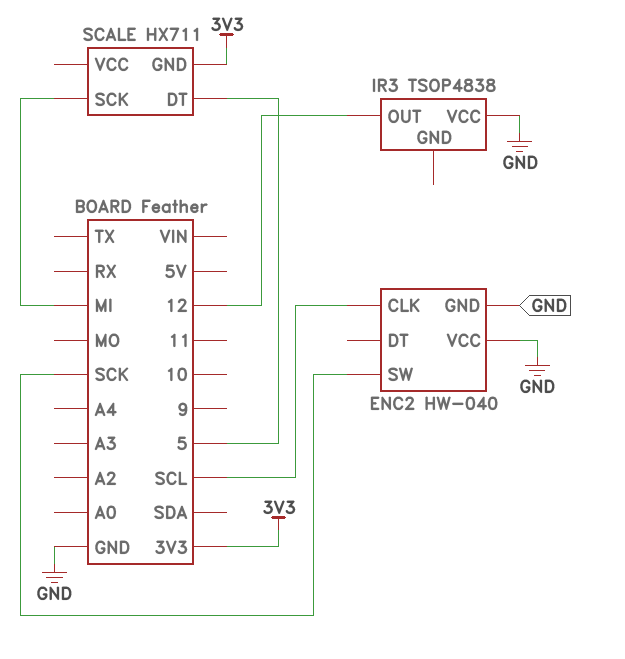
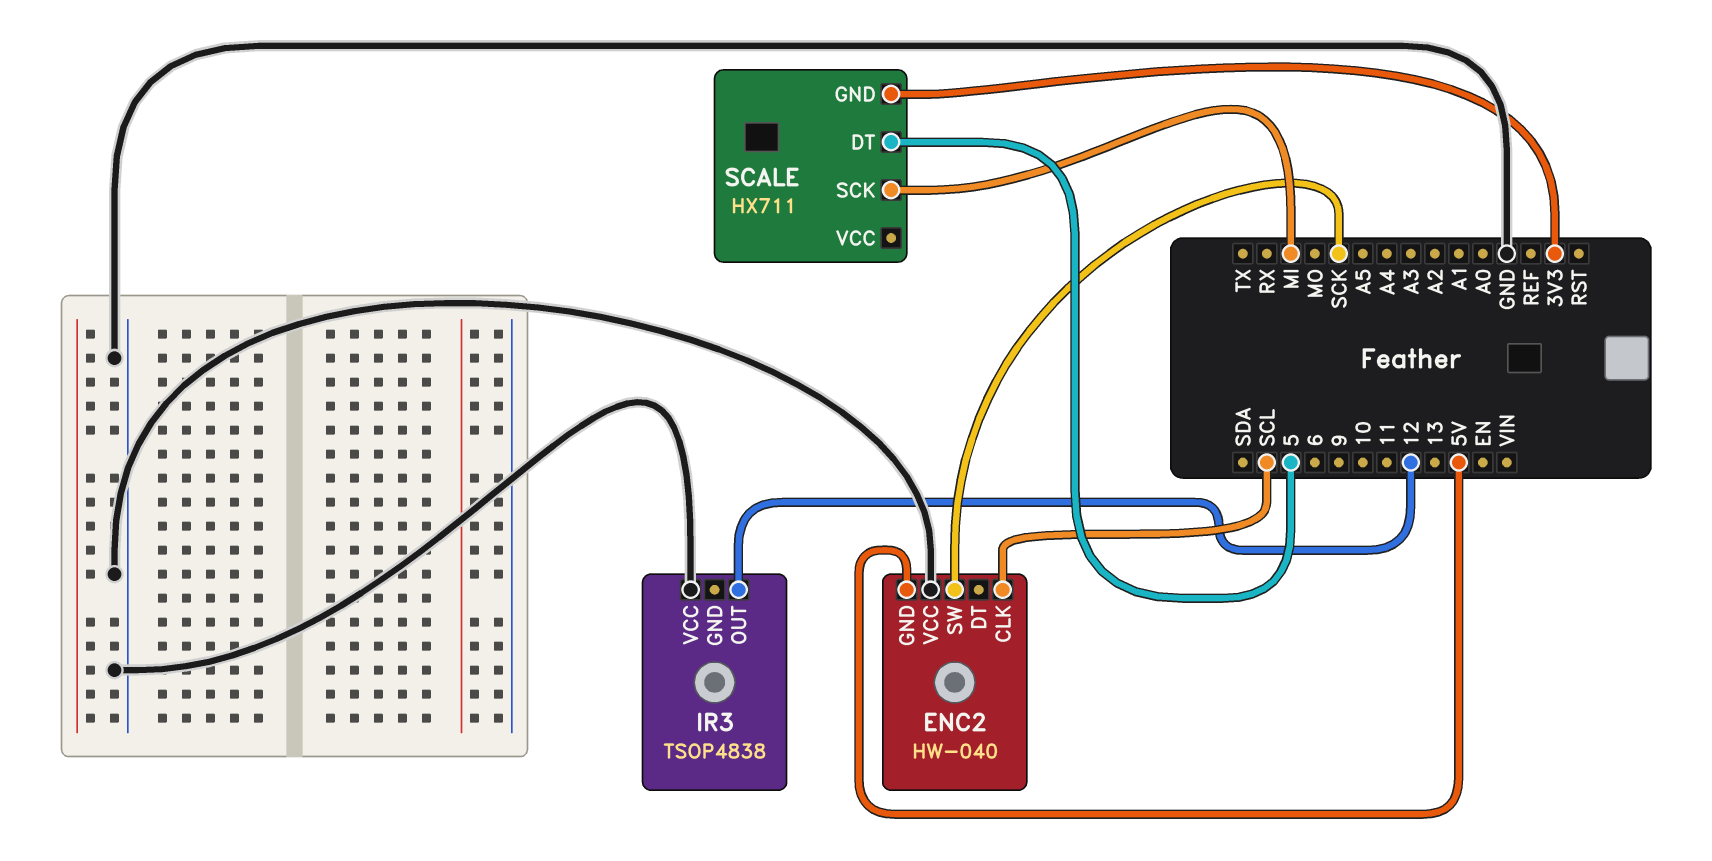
ENC2 pin GND: GND -> 5V

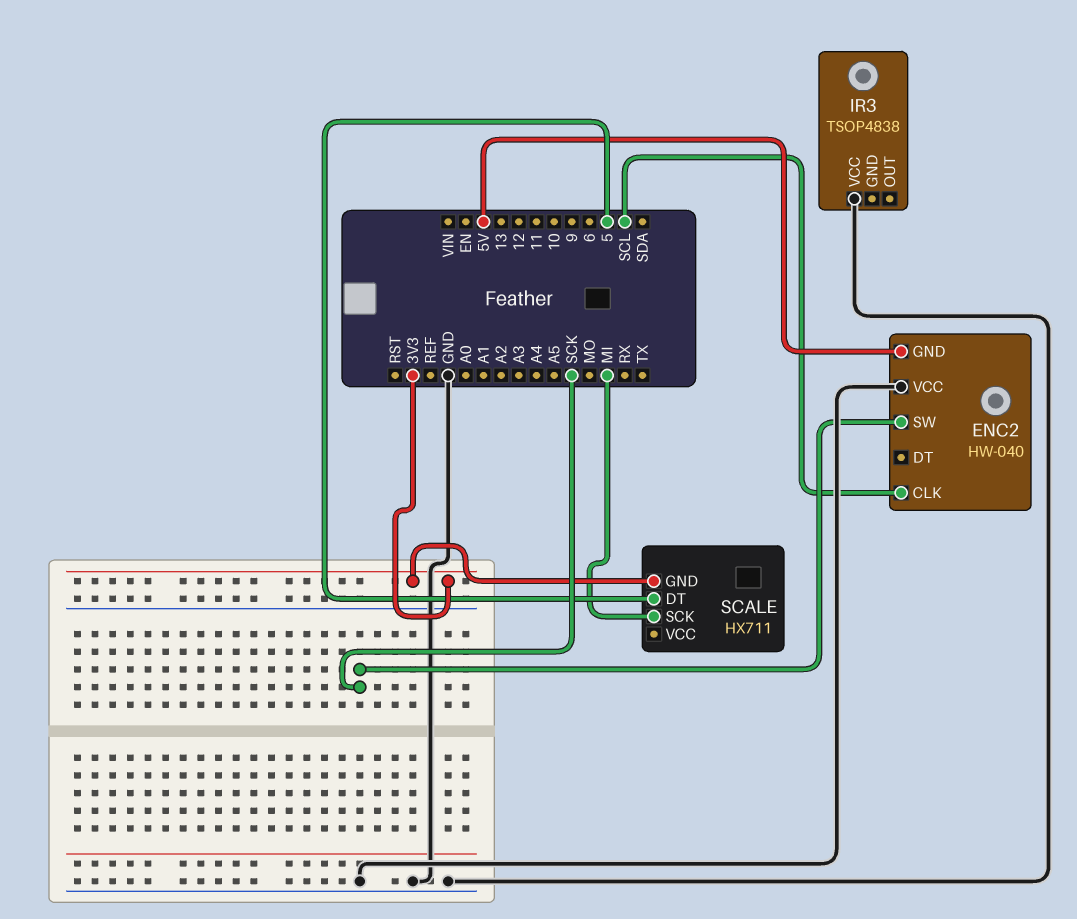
IR3 pin OUT: 12 -> none

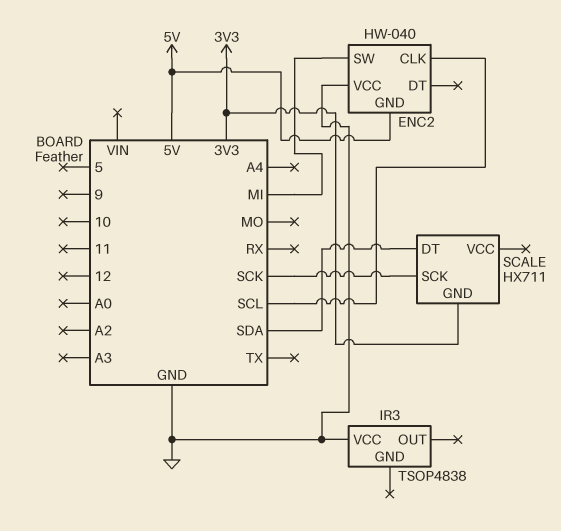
ENC2 pin SW: SCK -> MI
SCALE pin DT: 5 -> SDA
SCALE pin SCK: MI -> SCK

